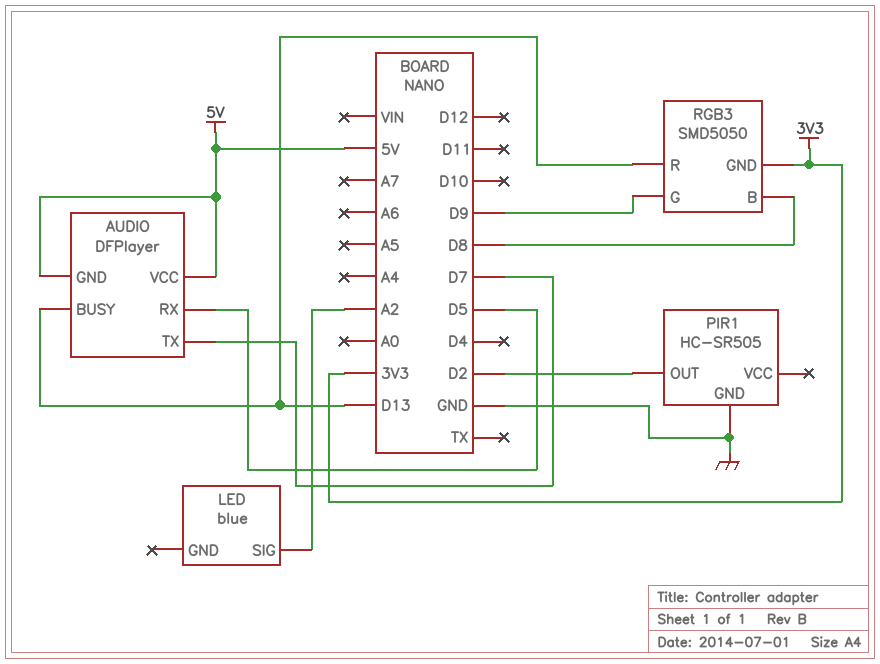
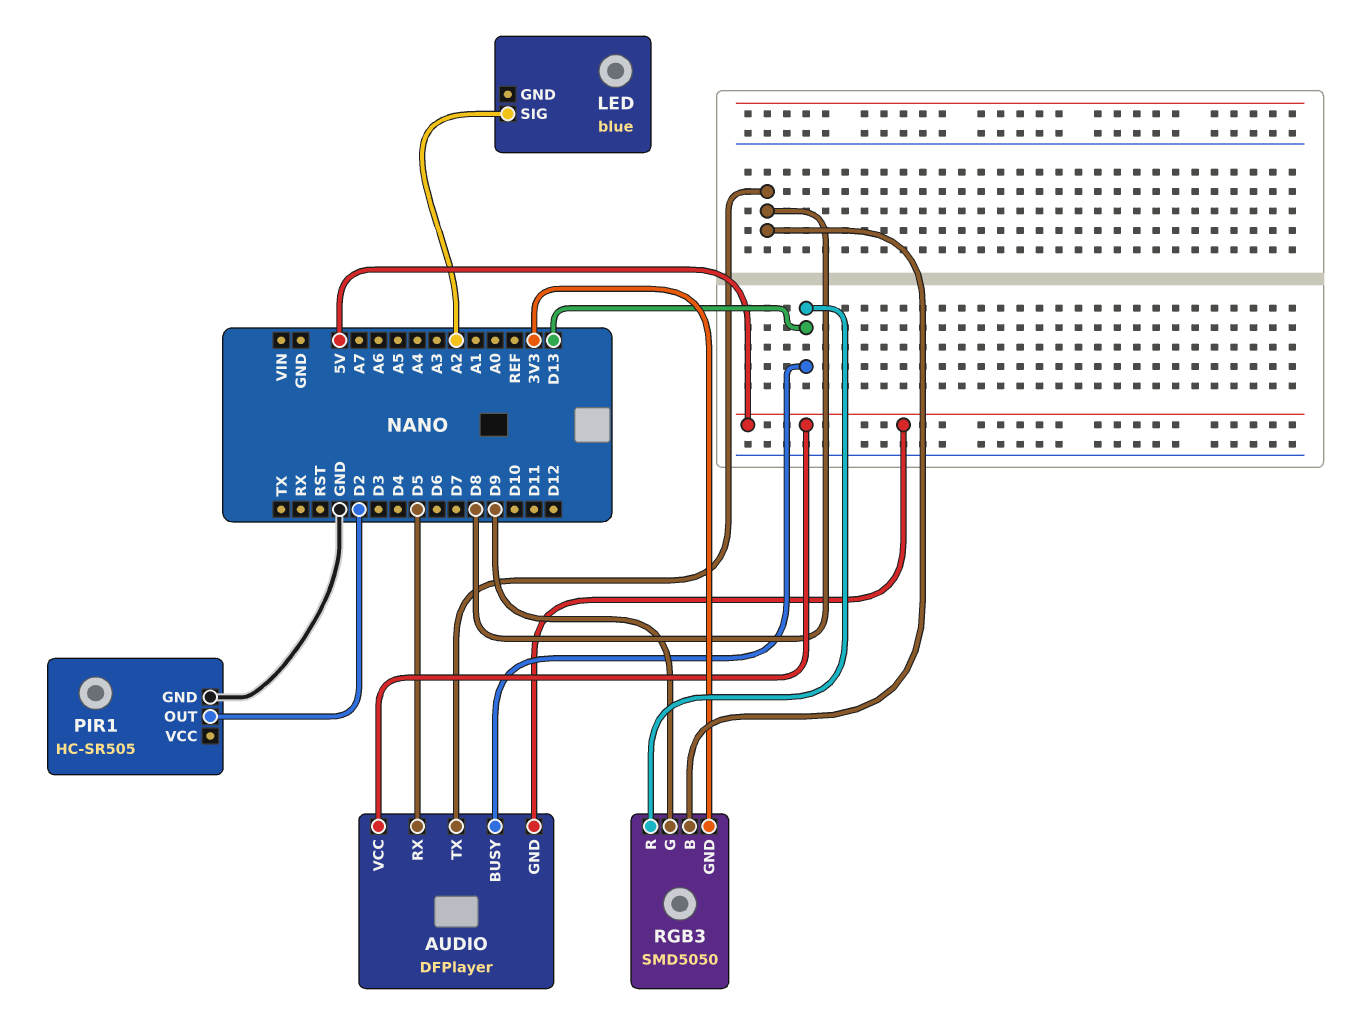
AUDIO pin TX: D7 -> D8

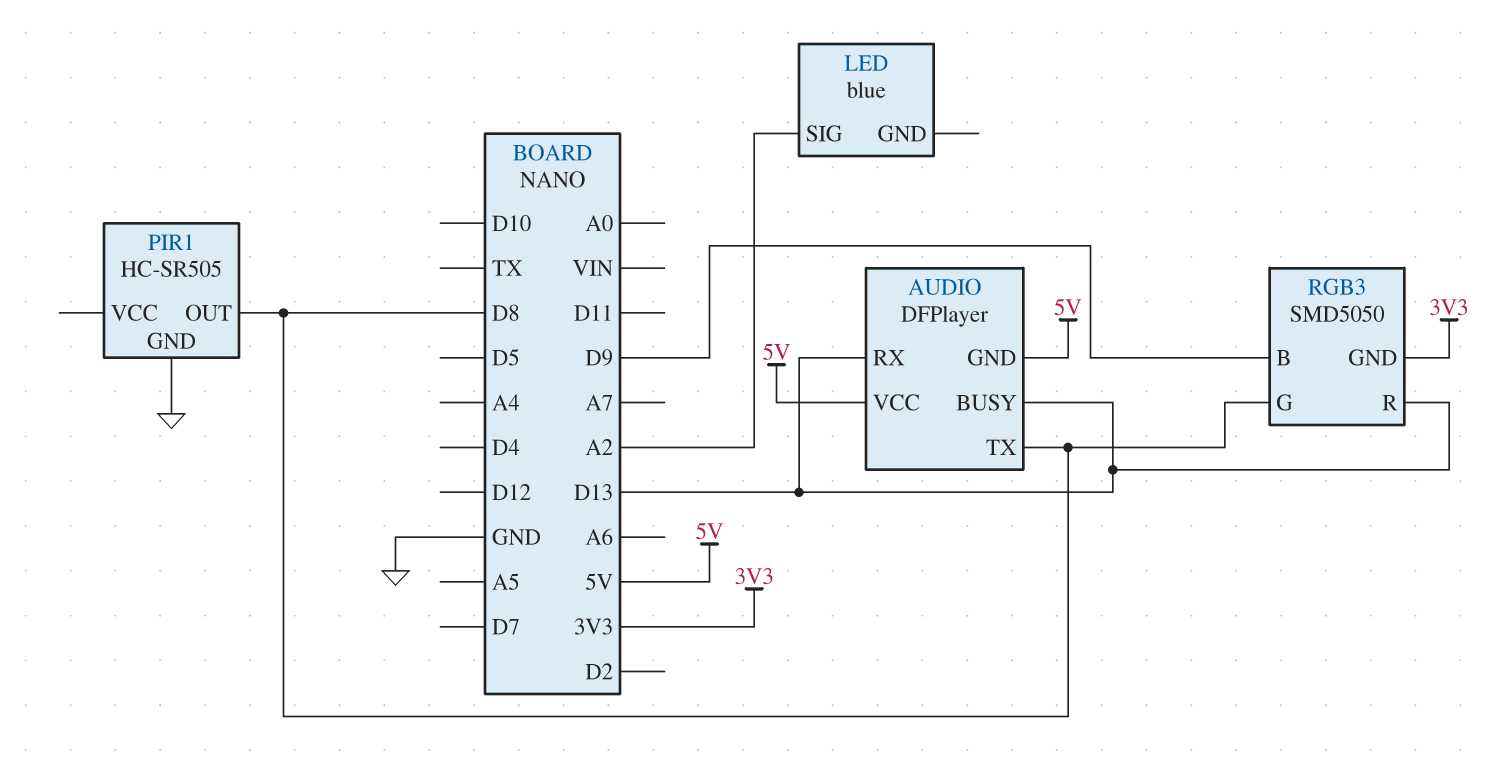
AUDIO pin RX: D5 -> D13
PIR1 pin OUT: D2 -> D8
RGB3 pin B: D8 -> D9
RGB3 pin G: D9 -> D8

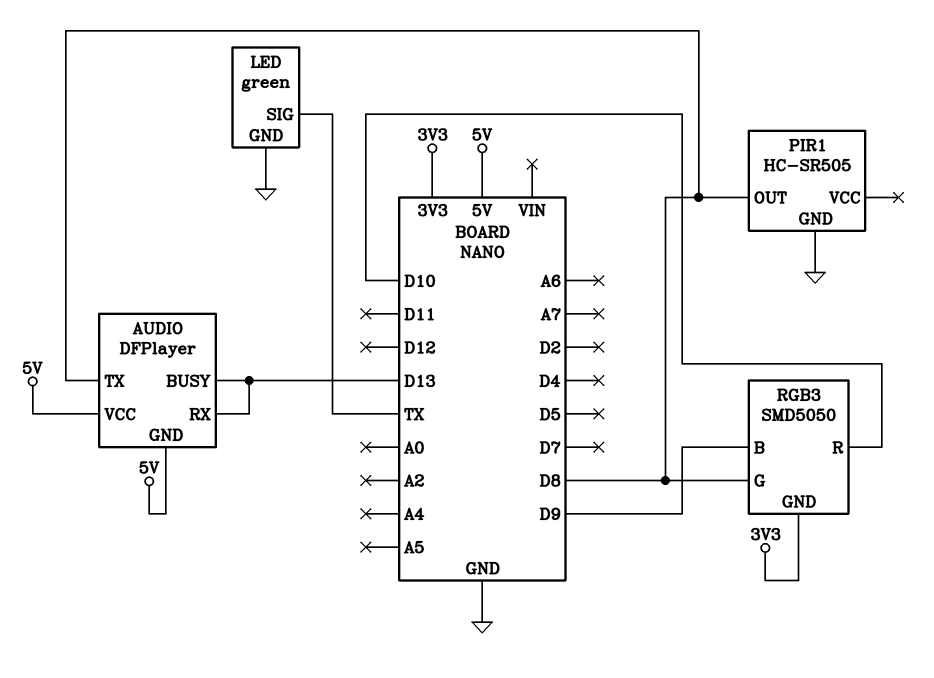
LED: blue -> green
LED pin GND: none -> GND
LED pin SIG: A2 -> TX
RGB3 pin R: D13 -> D10

